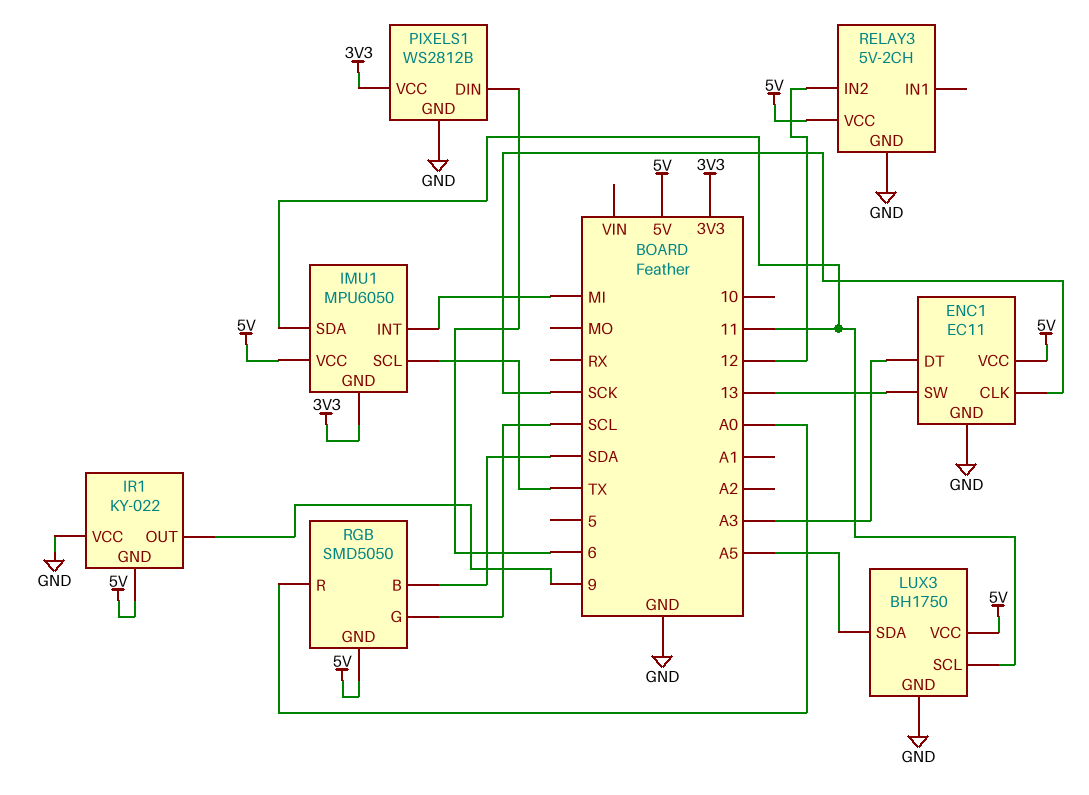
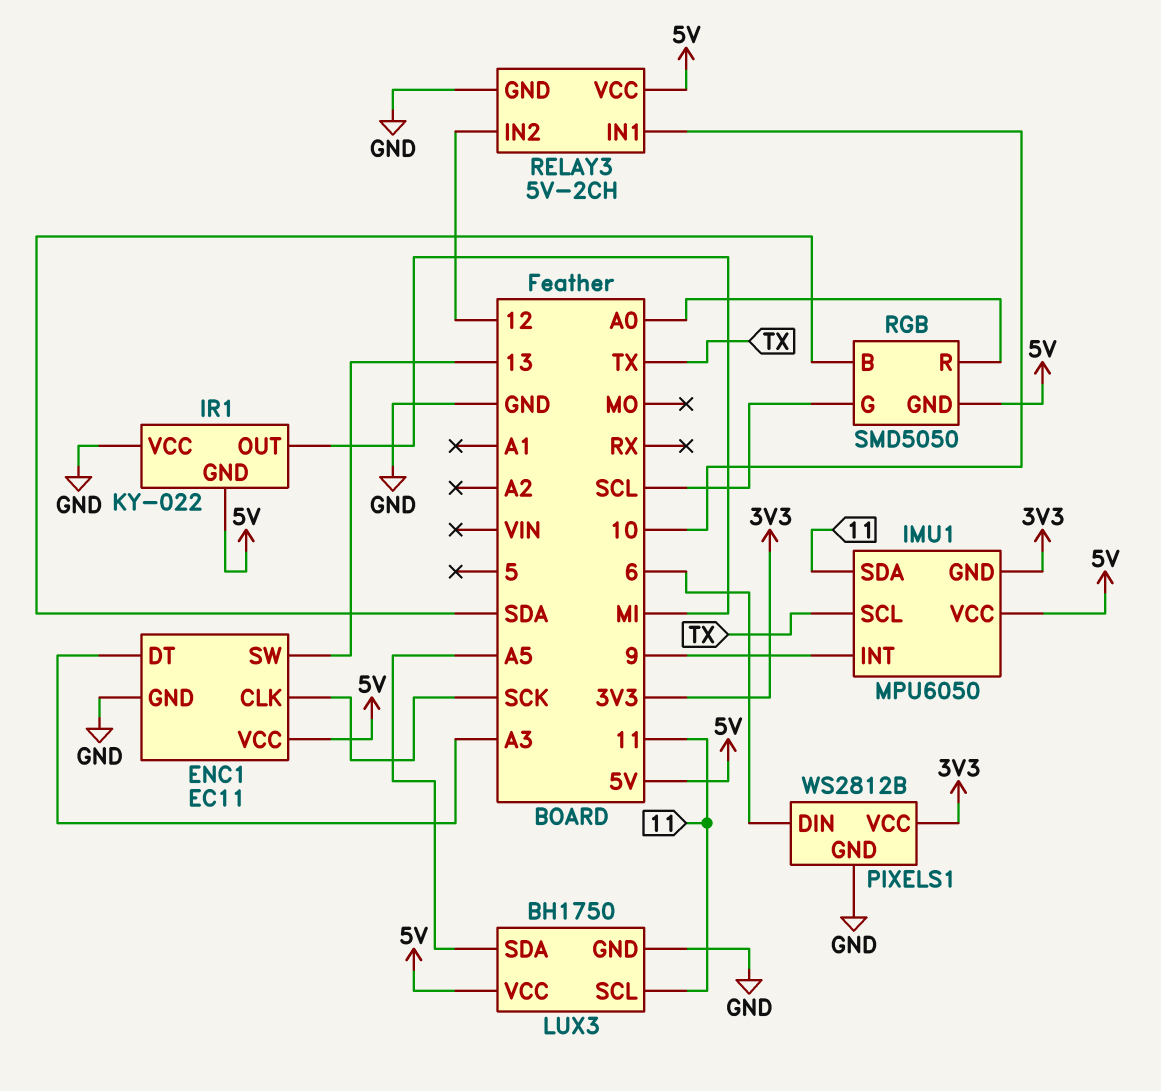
IMU1 pin INT: MI -> 9
IR1 pin OUT: 9 -> MI
RELAY3 pin IN1: none -> 10

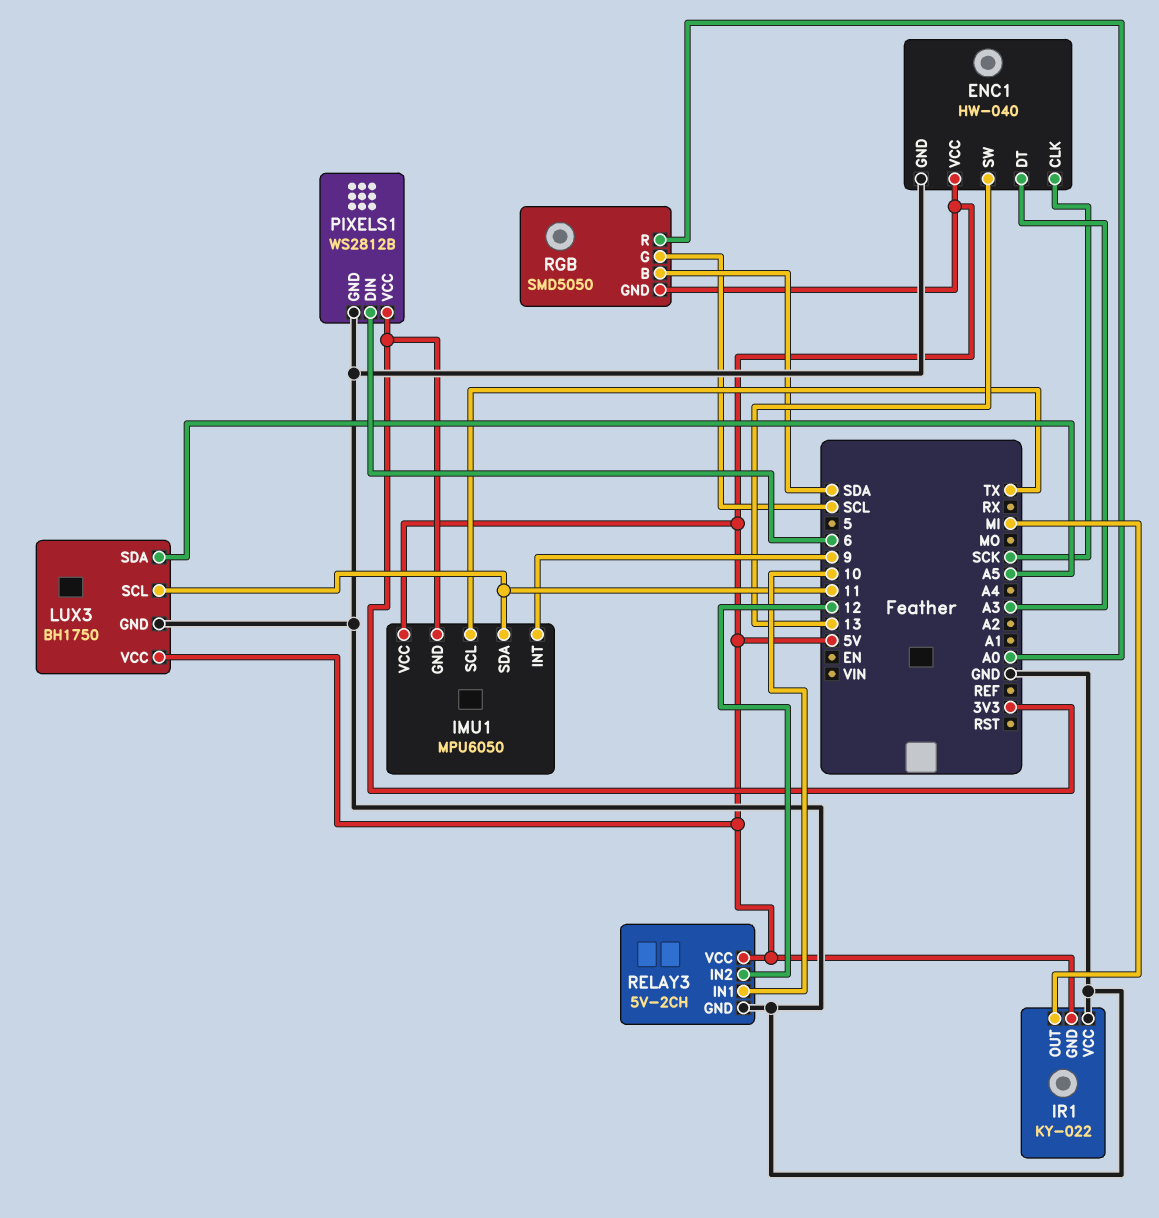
ENC1: EC11 -> HW-040

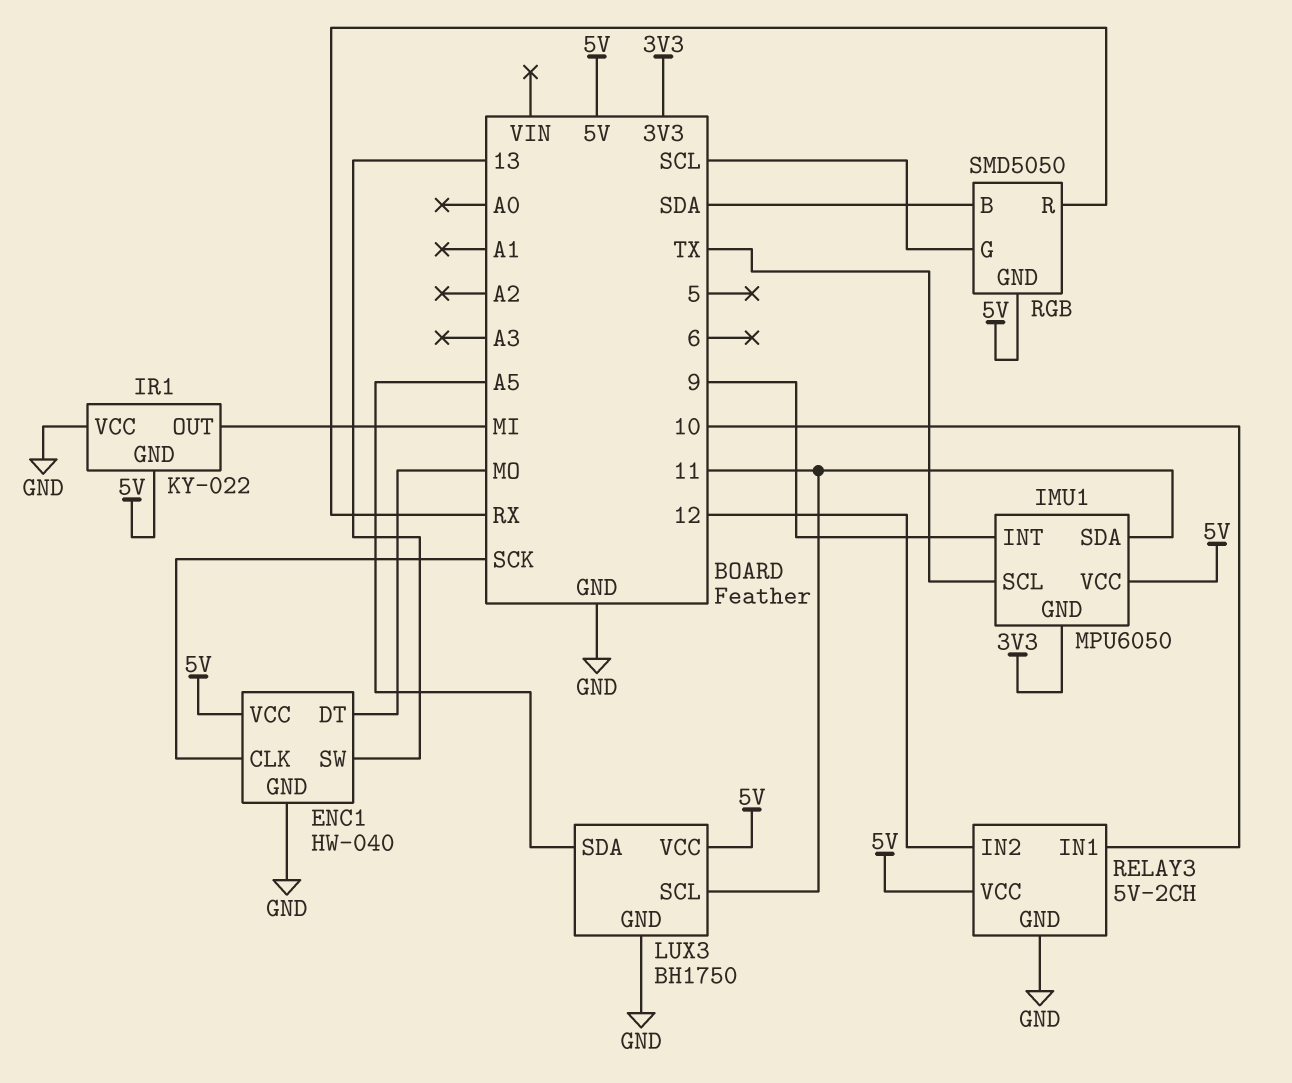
ENC1 pin DT: A3 -> MO
PIXELS1: WS2812B -> none
PIXELS1 pin DIN: 6 -> none
PIXELS1 pin GND: GND -> none
PIXELS1 pin VCC: 3V3 -> none
RGB pin R: A0 -> RX

